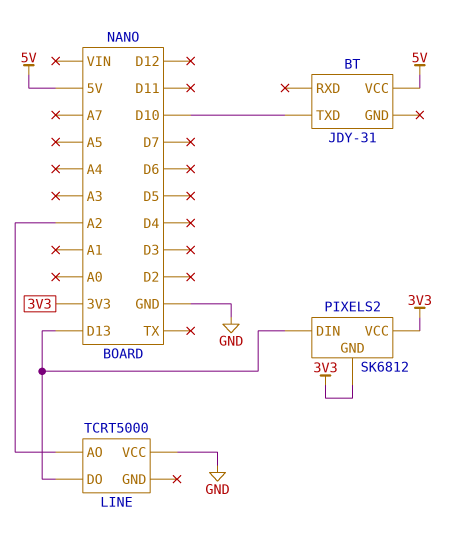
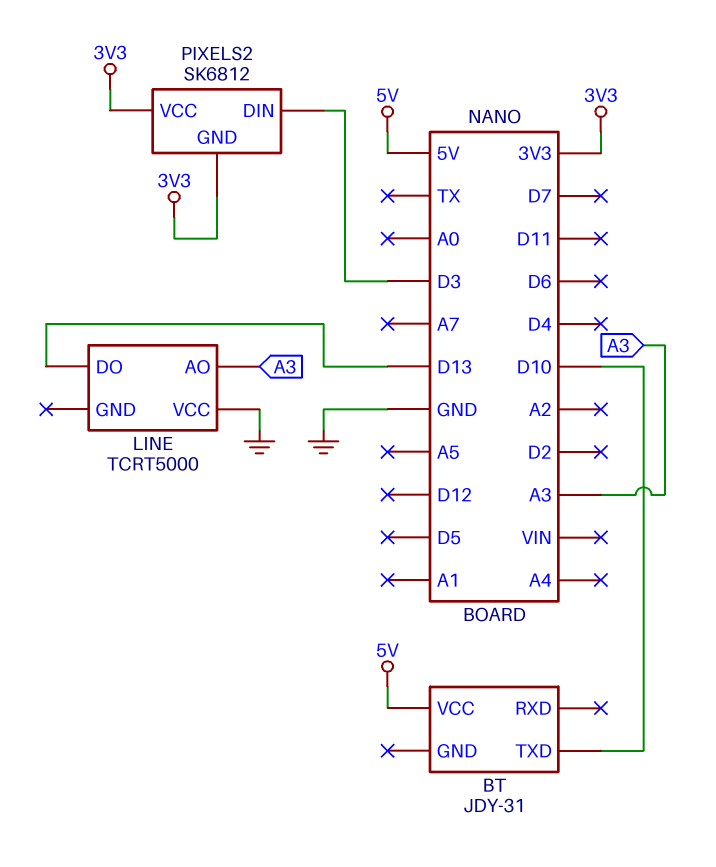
LINE pin AO: A2 -> A3
PIXELS2 pin DIN: D13 -> D3

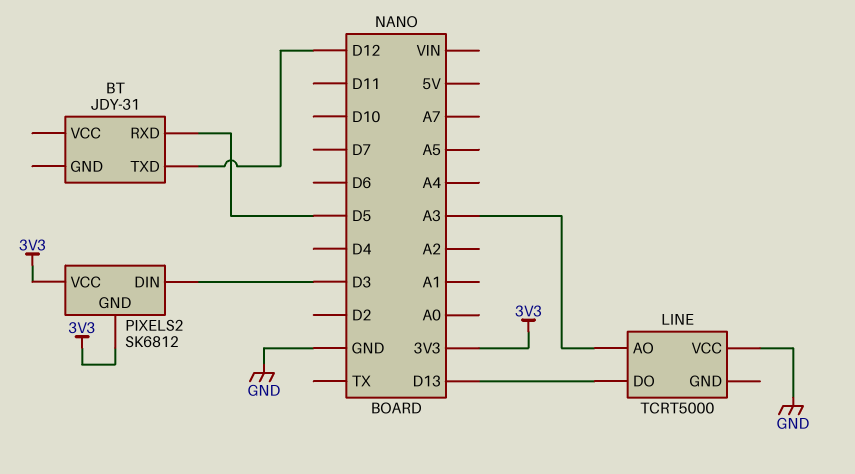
BT pin RXD: none -> D5
BT pin TXD: D10 -> D12
BT pin VCC: 5V -> none

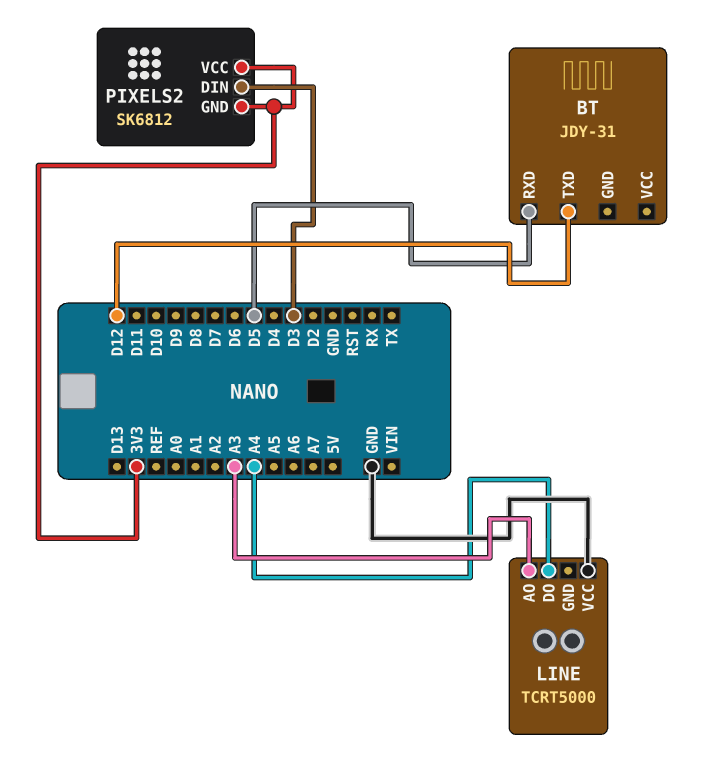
LINE pin DO: D13 -> A4

